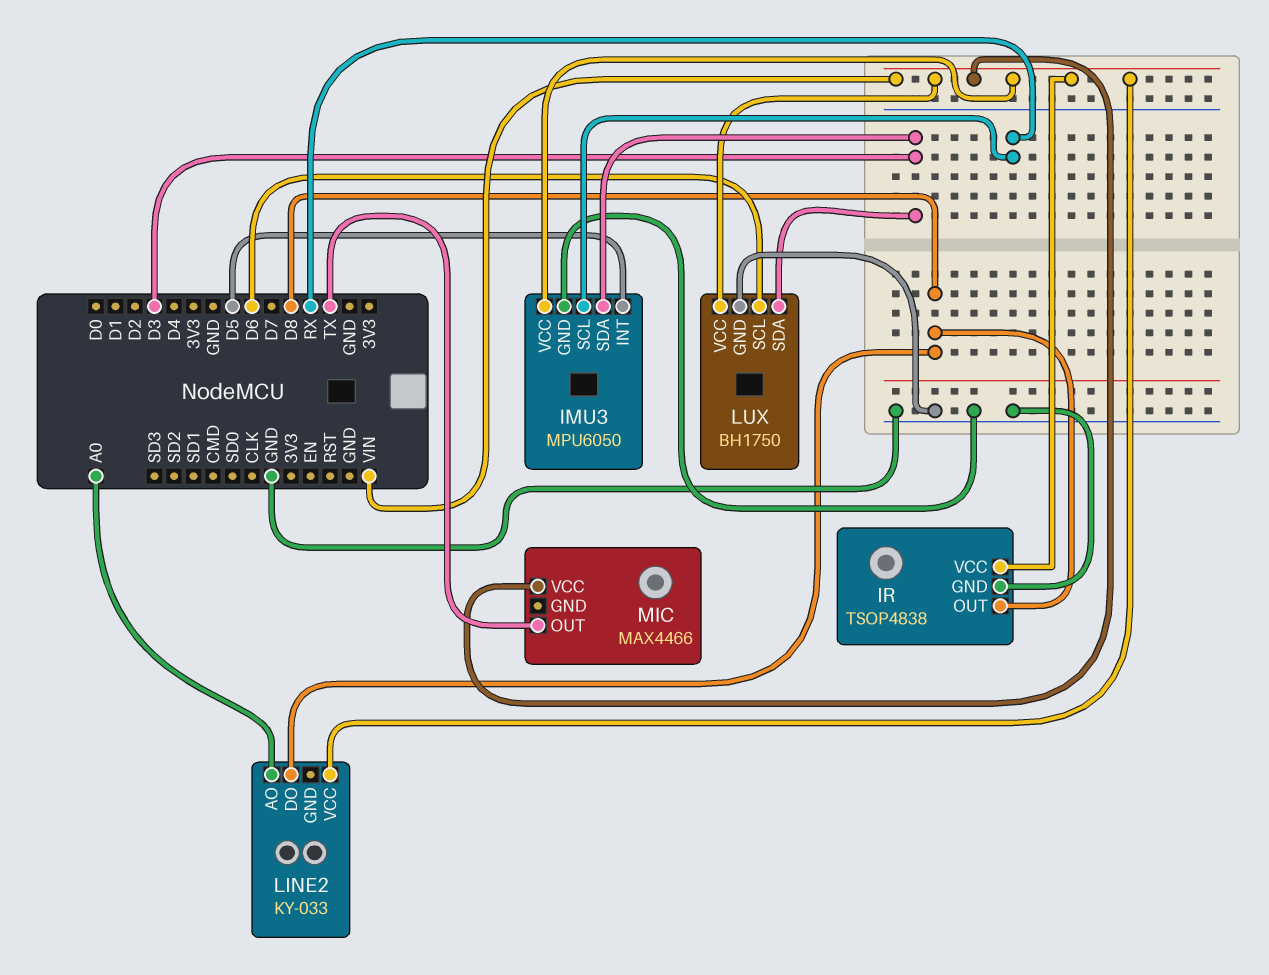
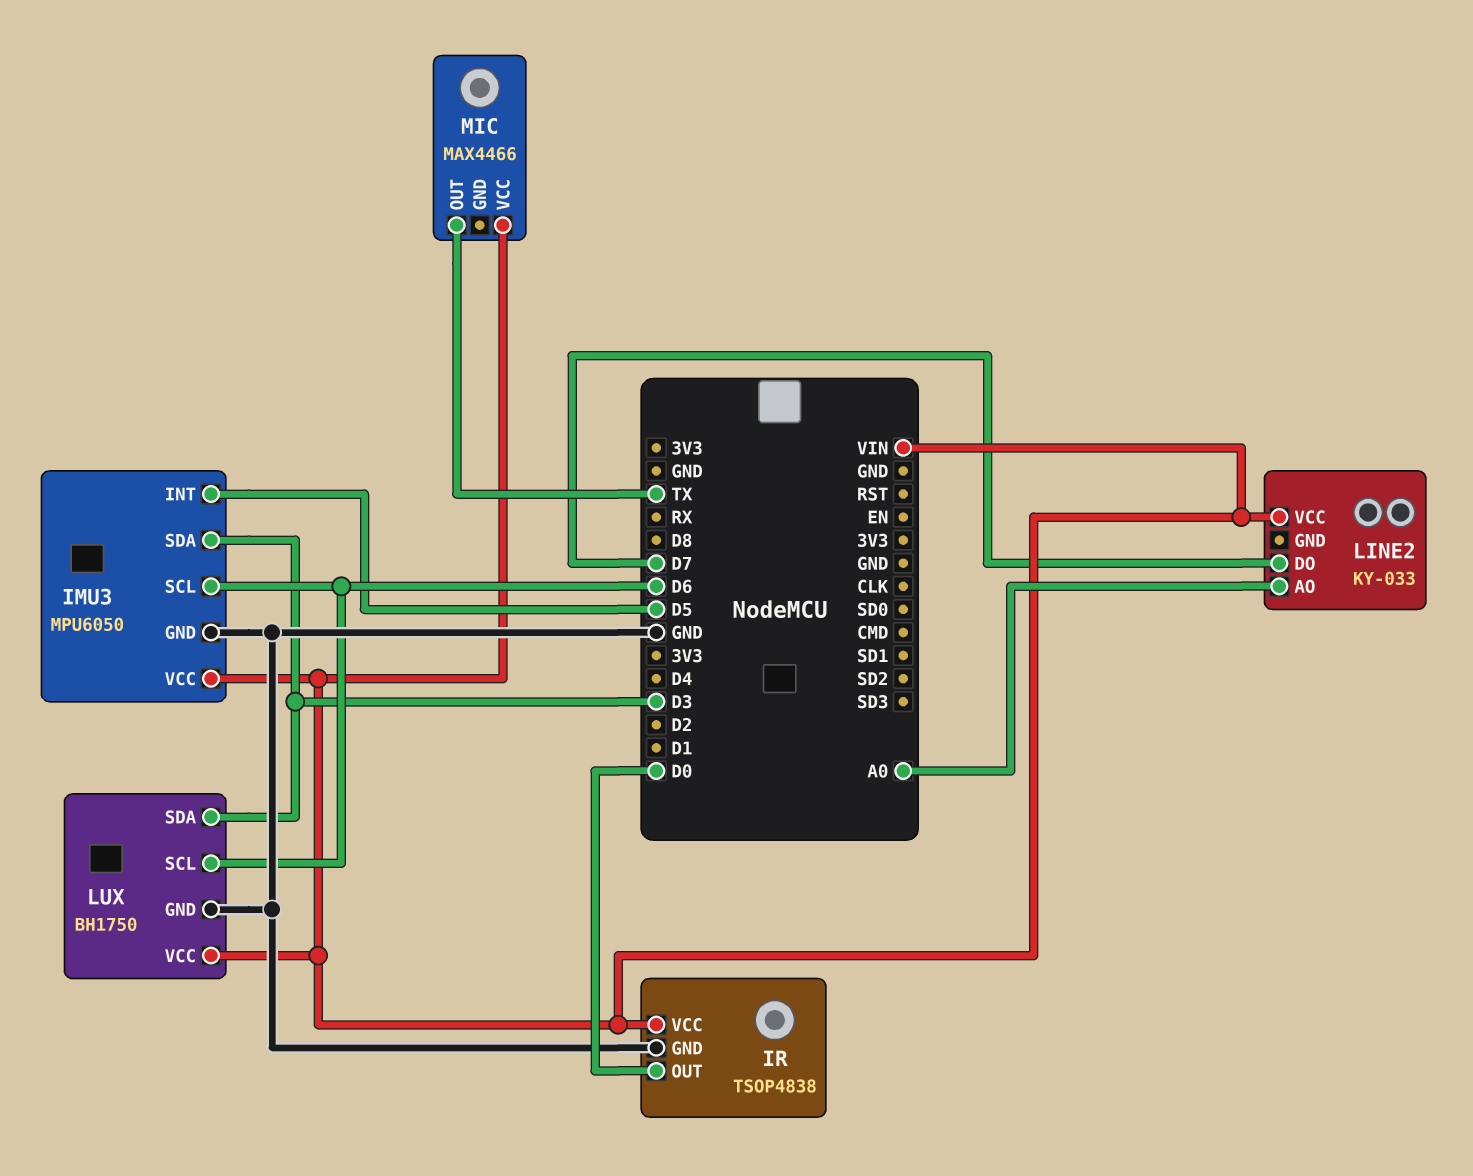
IMU3 pin SCL: RX -> D6
IR pin OUT: D8 -> D0
LINE2 pin DO: D8 -> D7

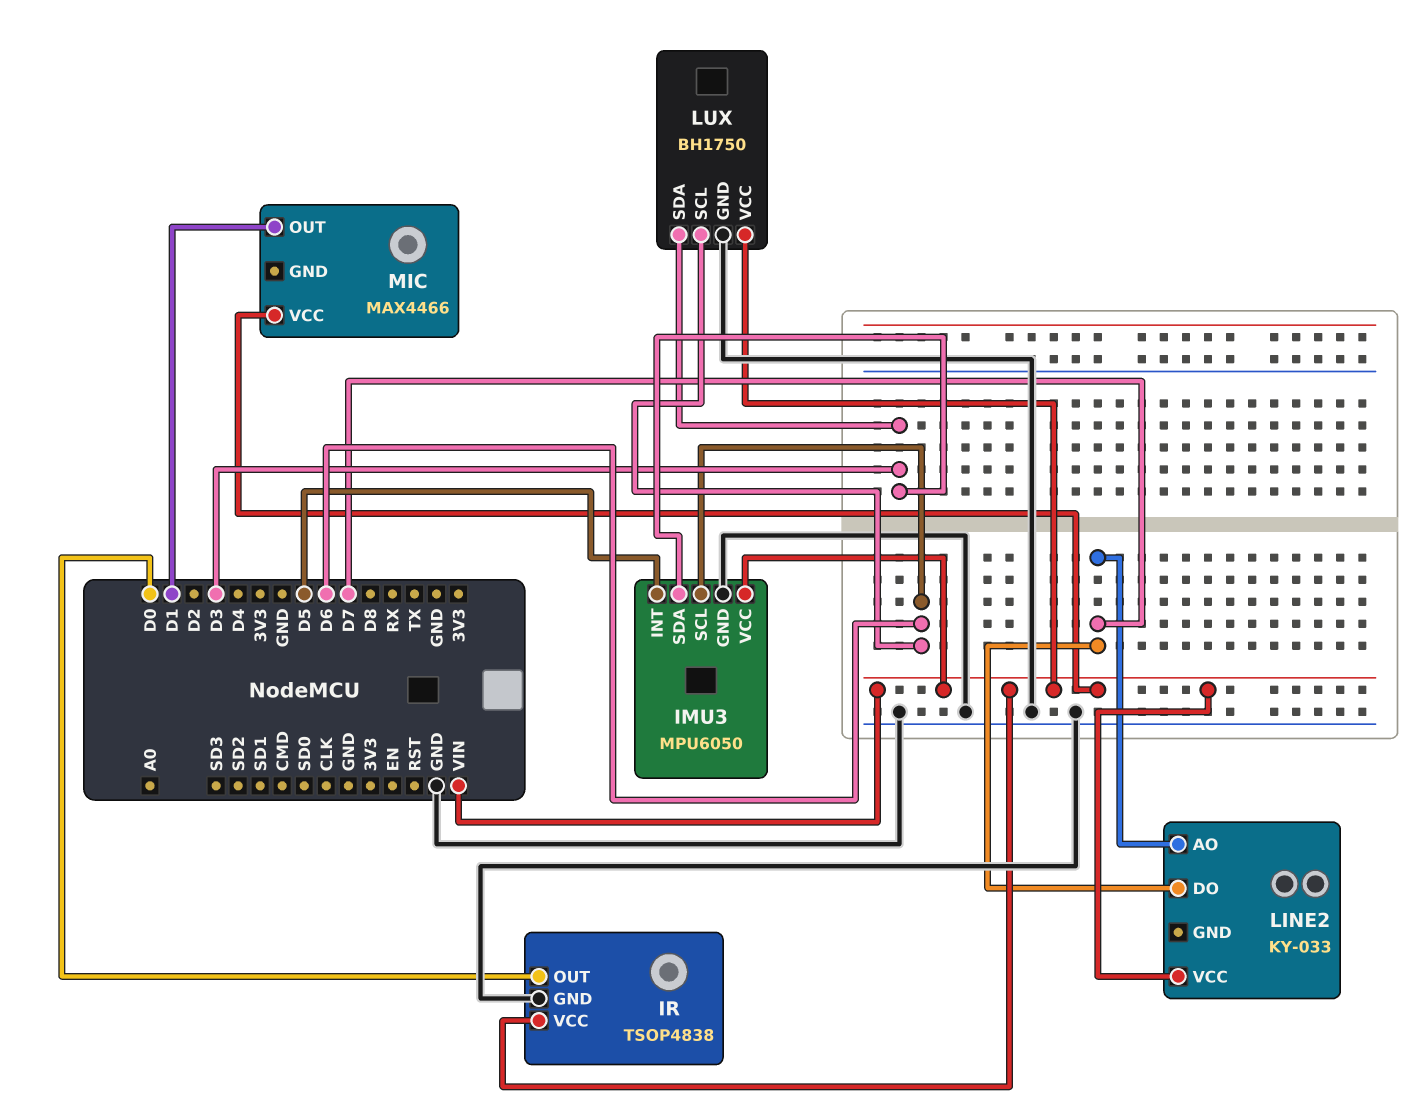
LINE2 pin AO: A0 -> D7
MIC pin OUT: TX -> D1

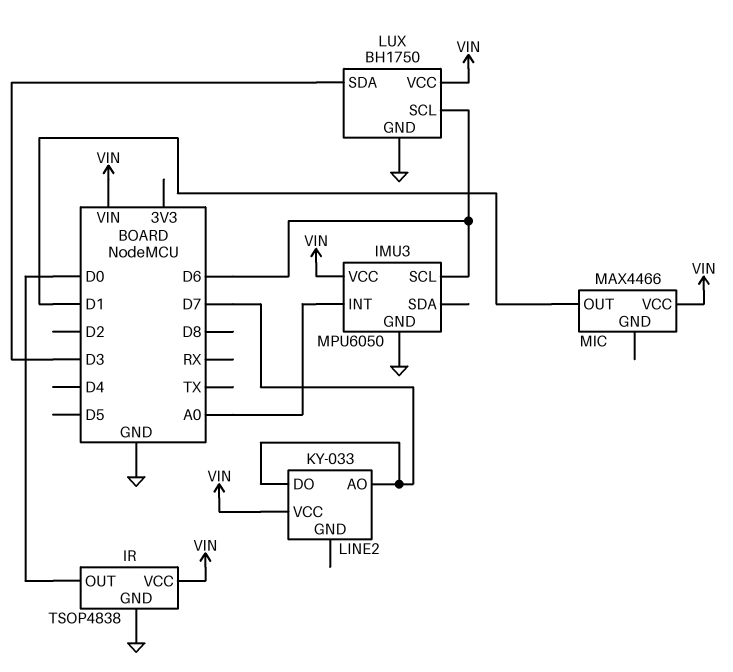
IMU3 pin INT: D5 -> A0
IMU3 pin SDA: D3 -> none

